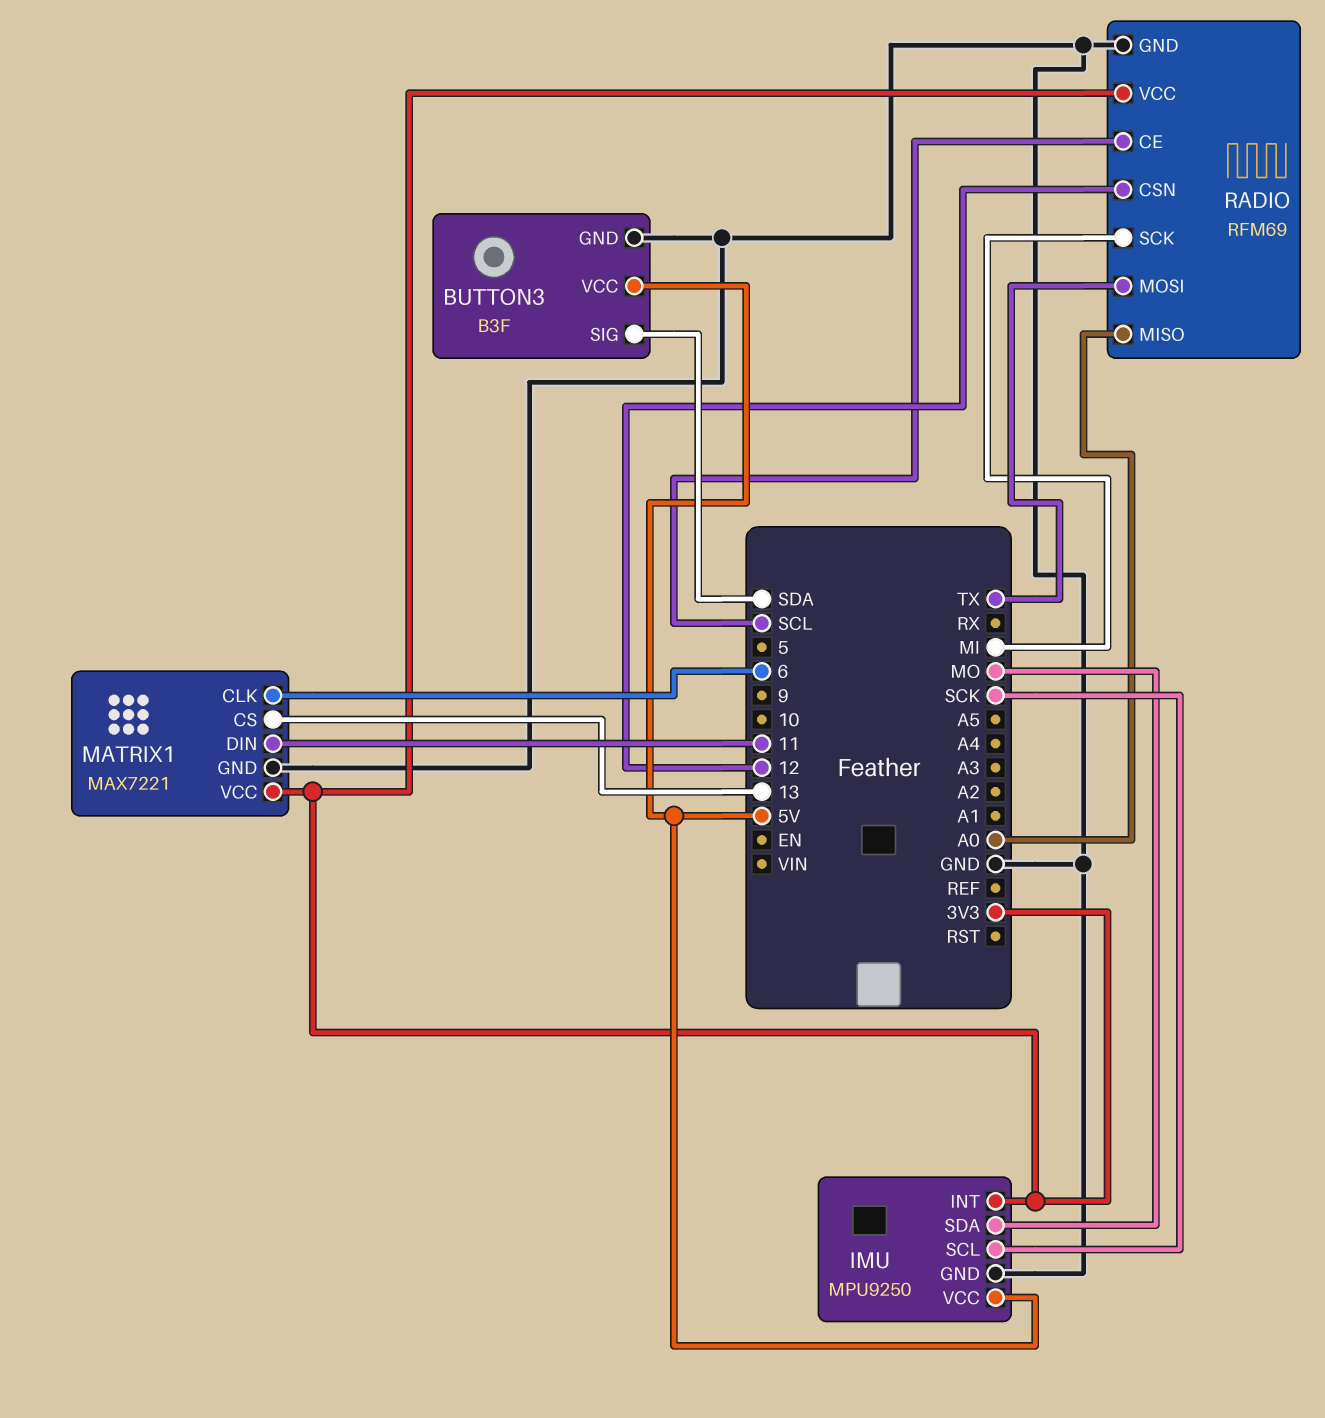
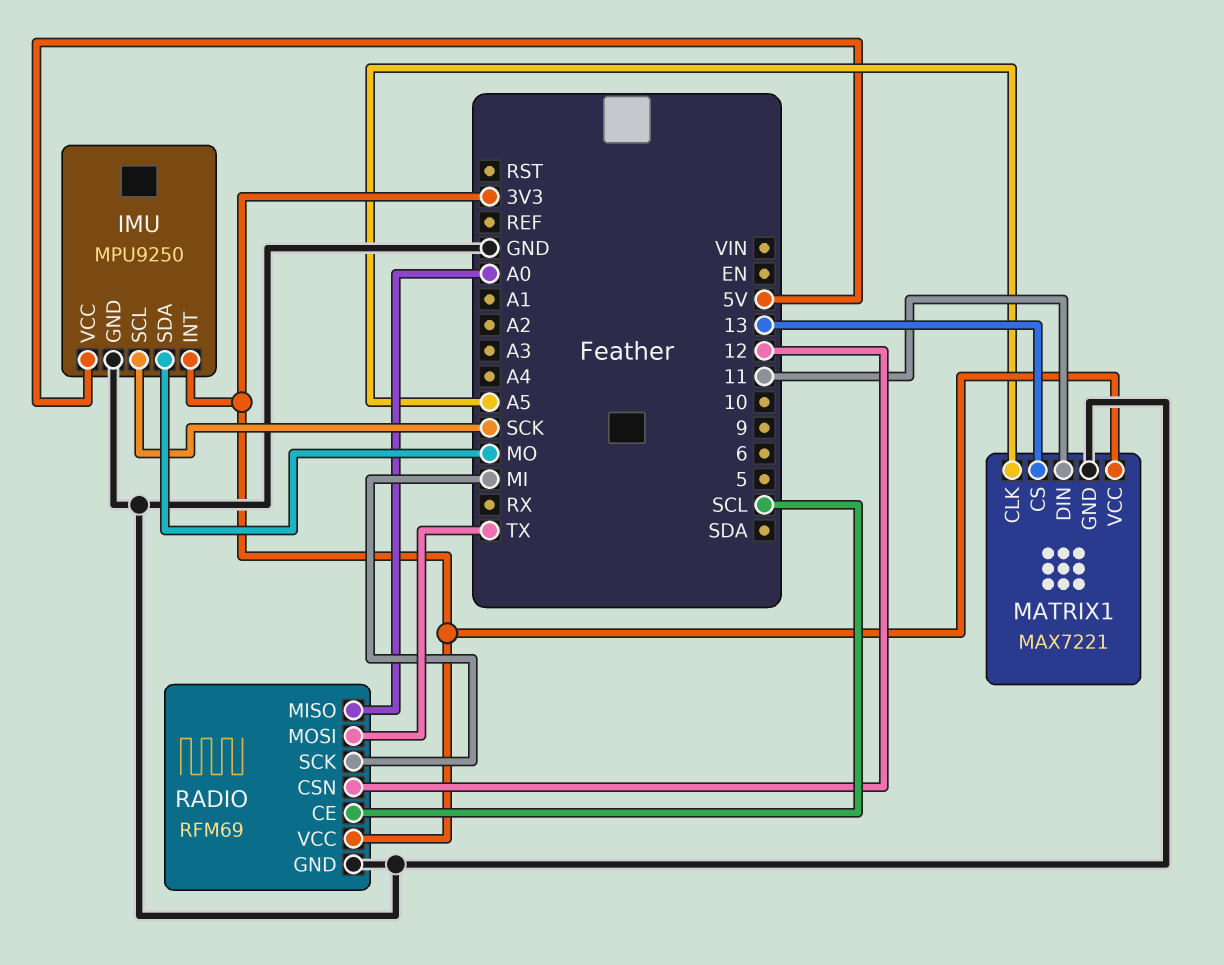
BUTTON3: B3F -> none
BUTTON3 pin GND: GND -> none
BUTTON3 pin SIG: SDA -> none
BUTTON3 pin VCC: 5V -> none
MATRIX1 pin CLK: 6 -> A5

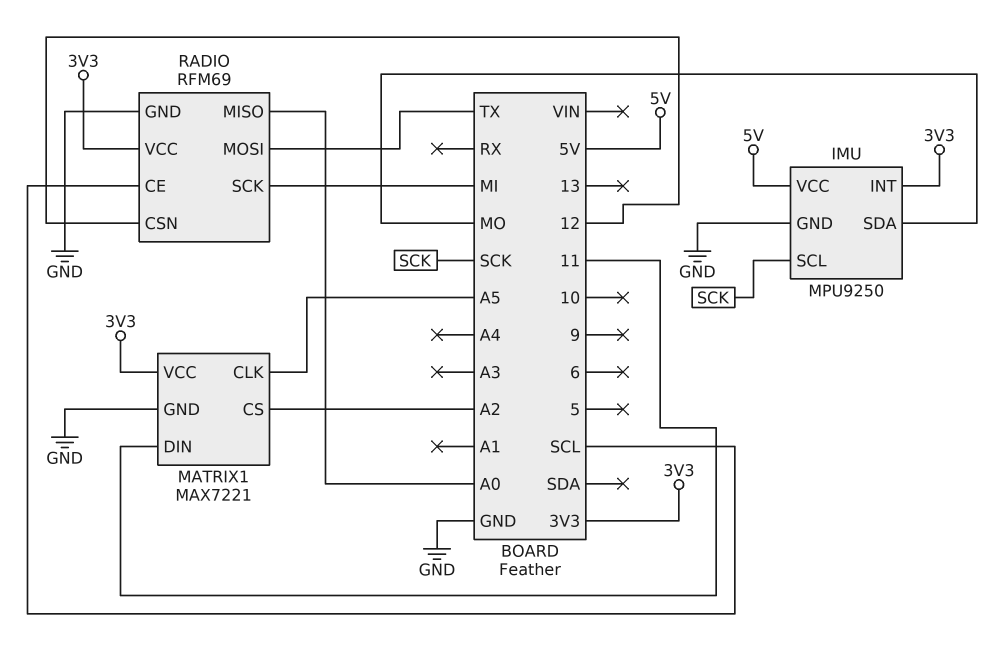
MATRIX1 pin CS: 13 -> A2

